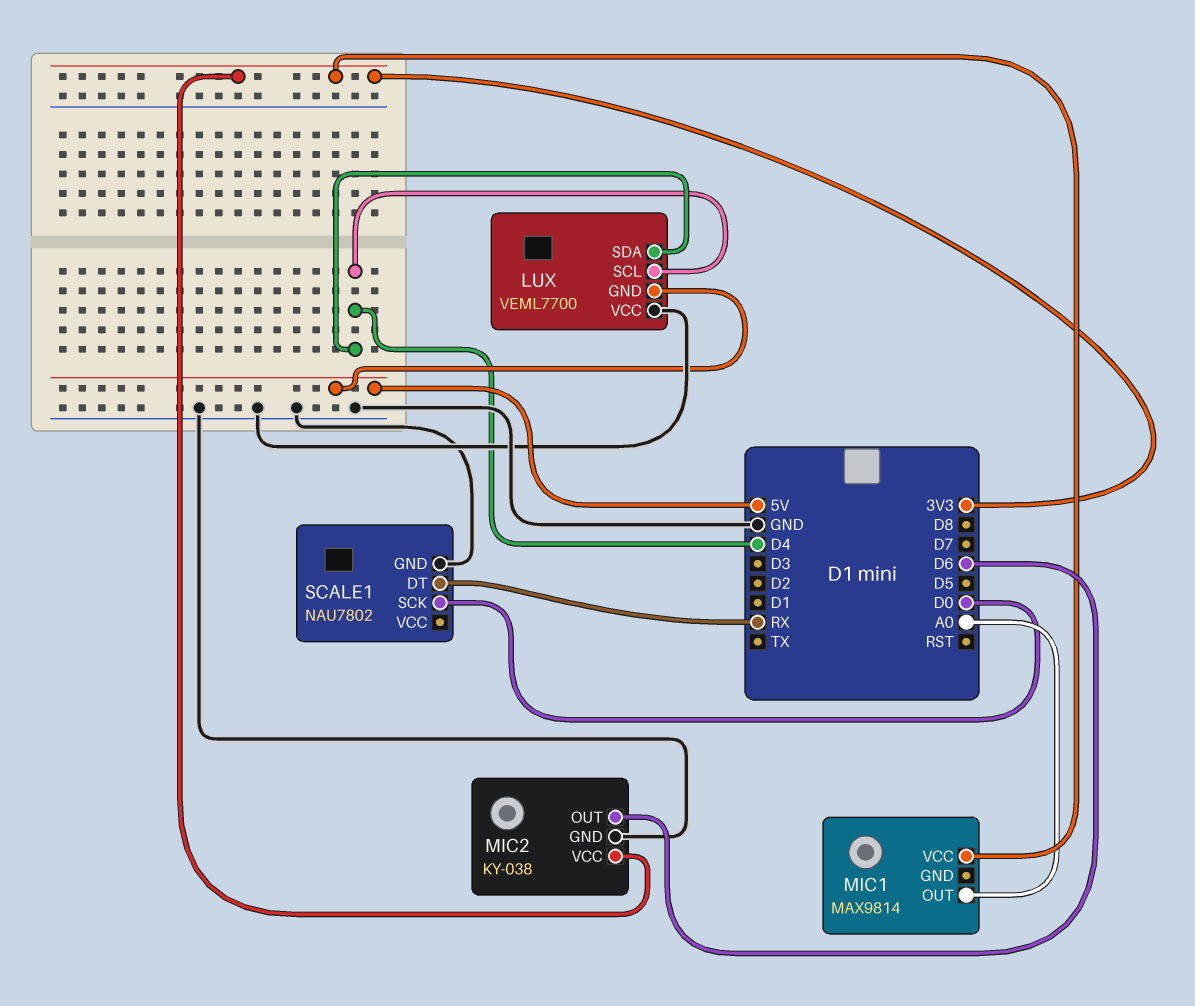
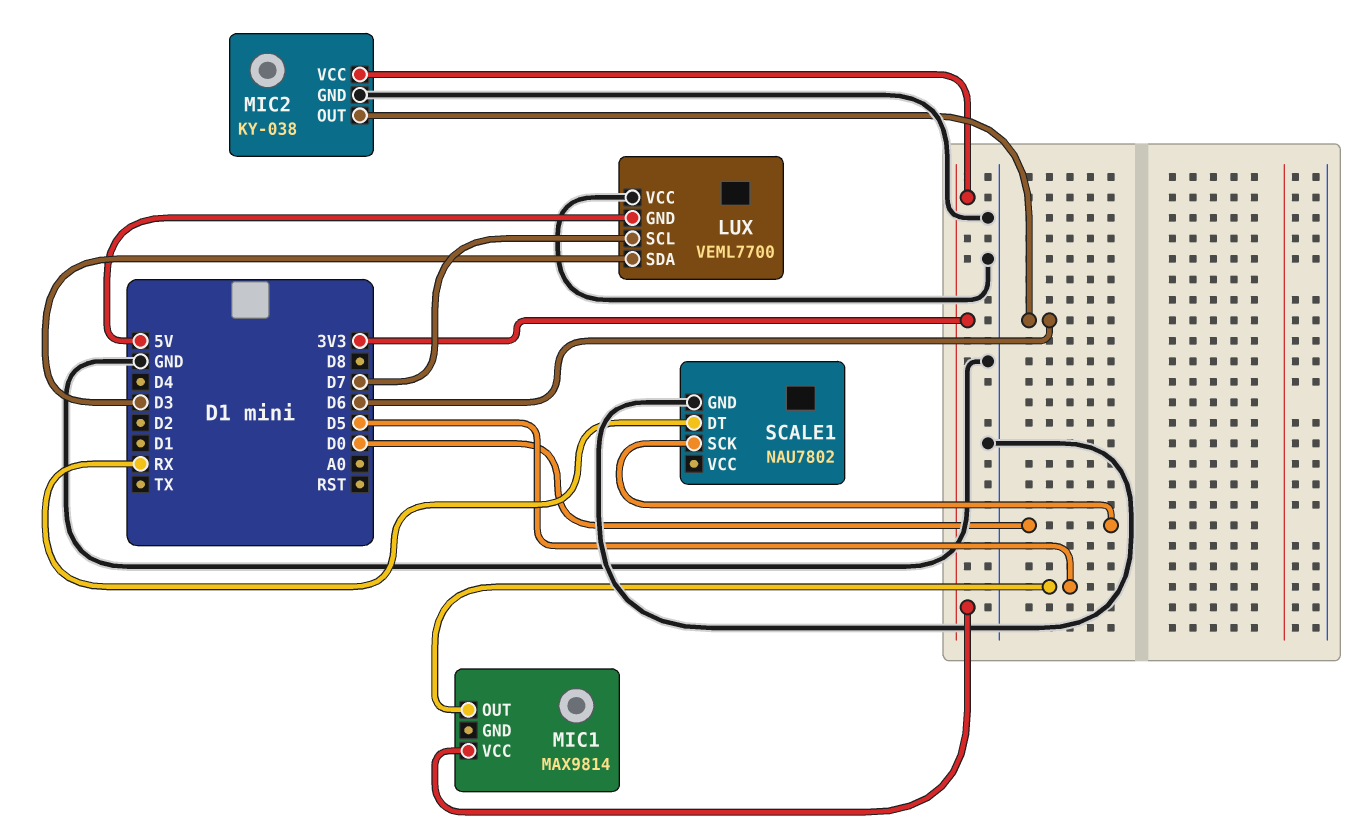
LUX pin SCL: D4 -> D7
LUX pin SDA: D4 -> D3
MIC1 pin OUT: A0 -> D5

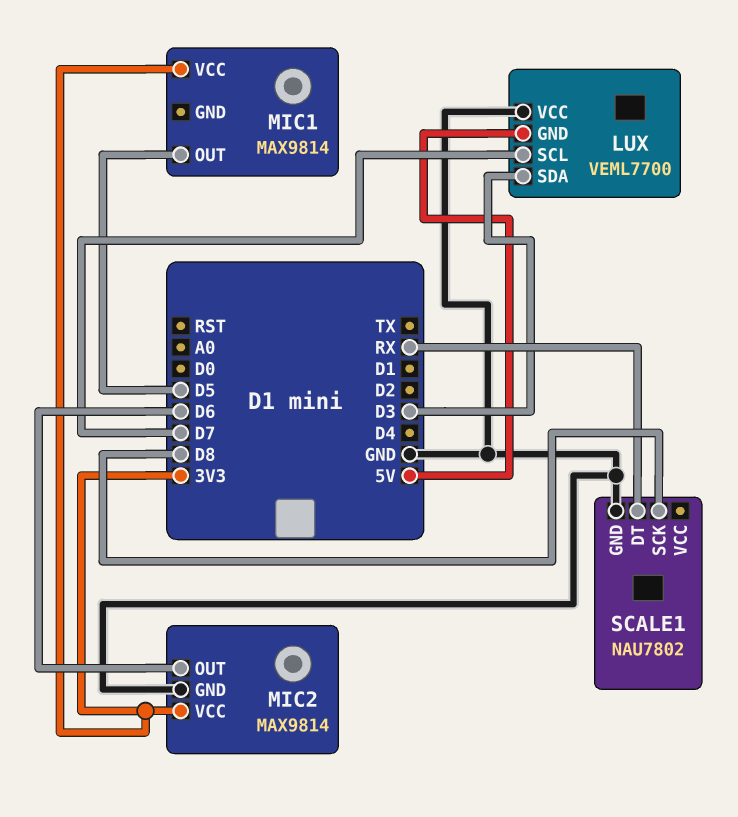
MIC2: KY-038 -> MAX9814
SCALE1 pin SCK: D0 -> D8

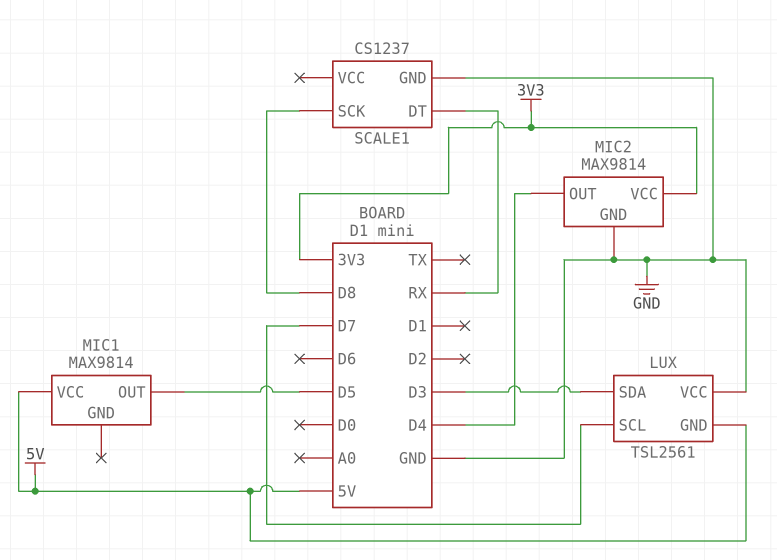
LUX: VEML7700 -> TSL2561
MIC1 pin VCC: 3V3 -> 5V
MIC2 pin OUT: D6 -> D4
SCALE1: NAU7802 -> CS1237

